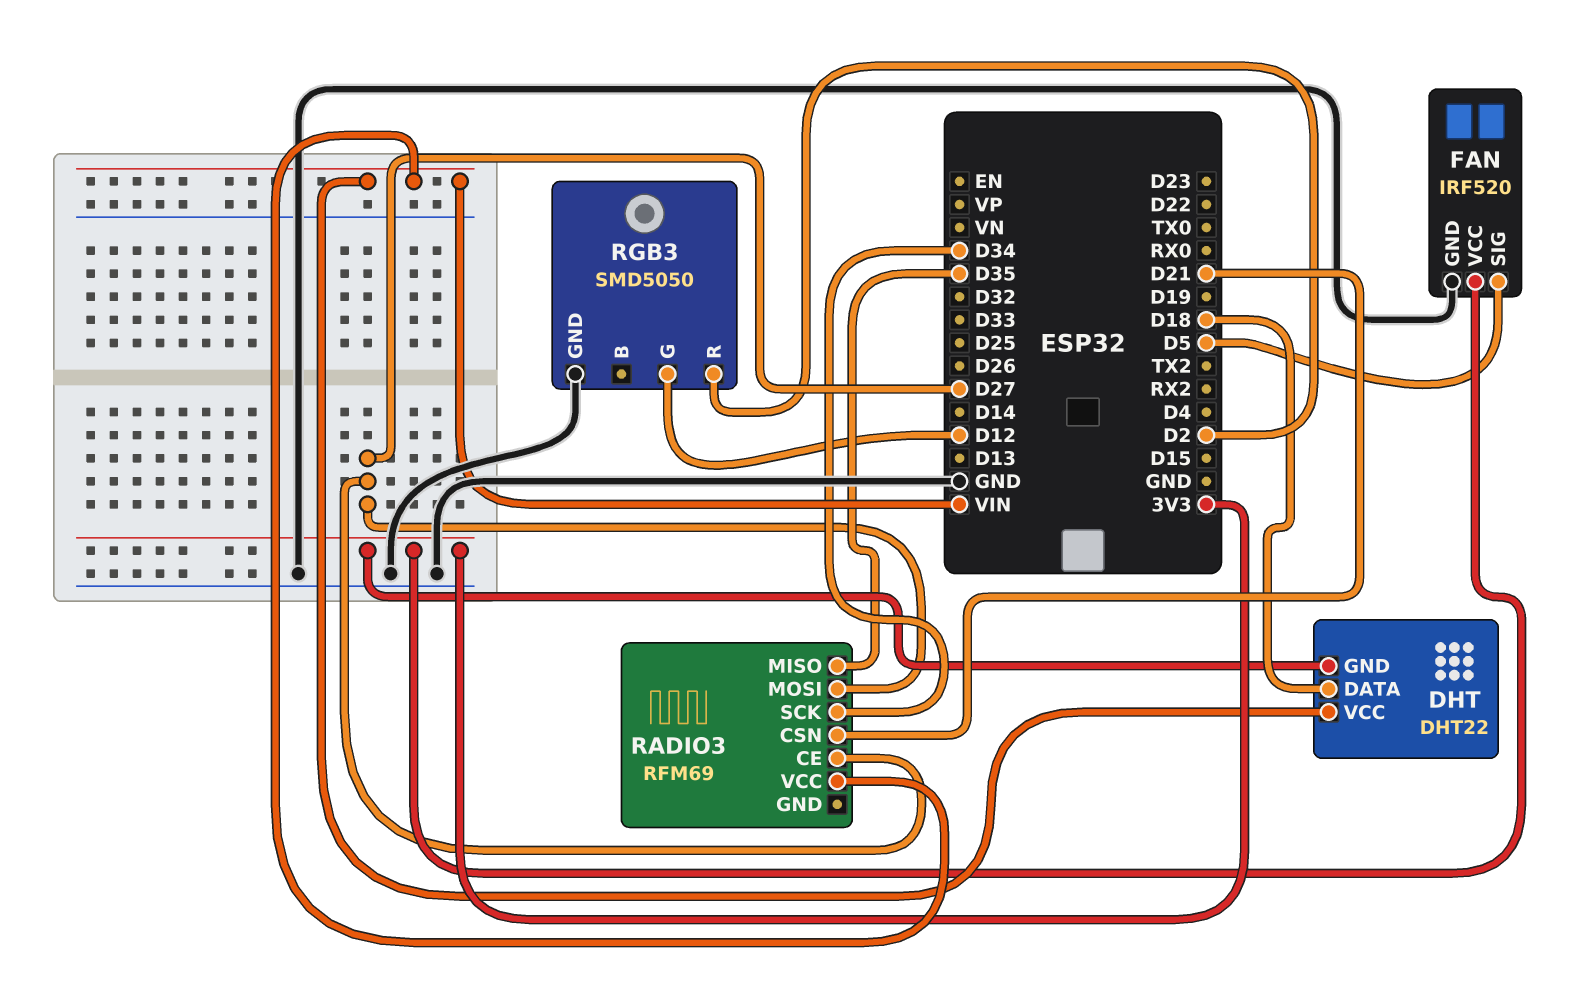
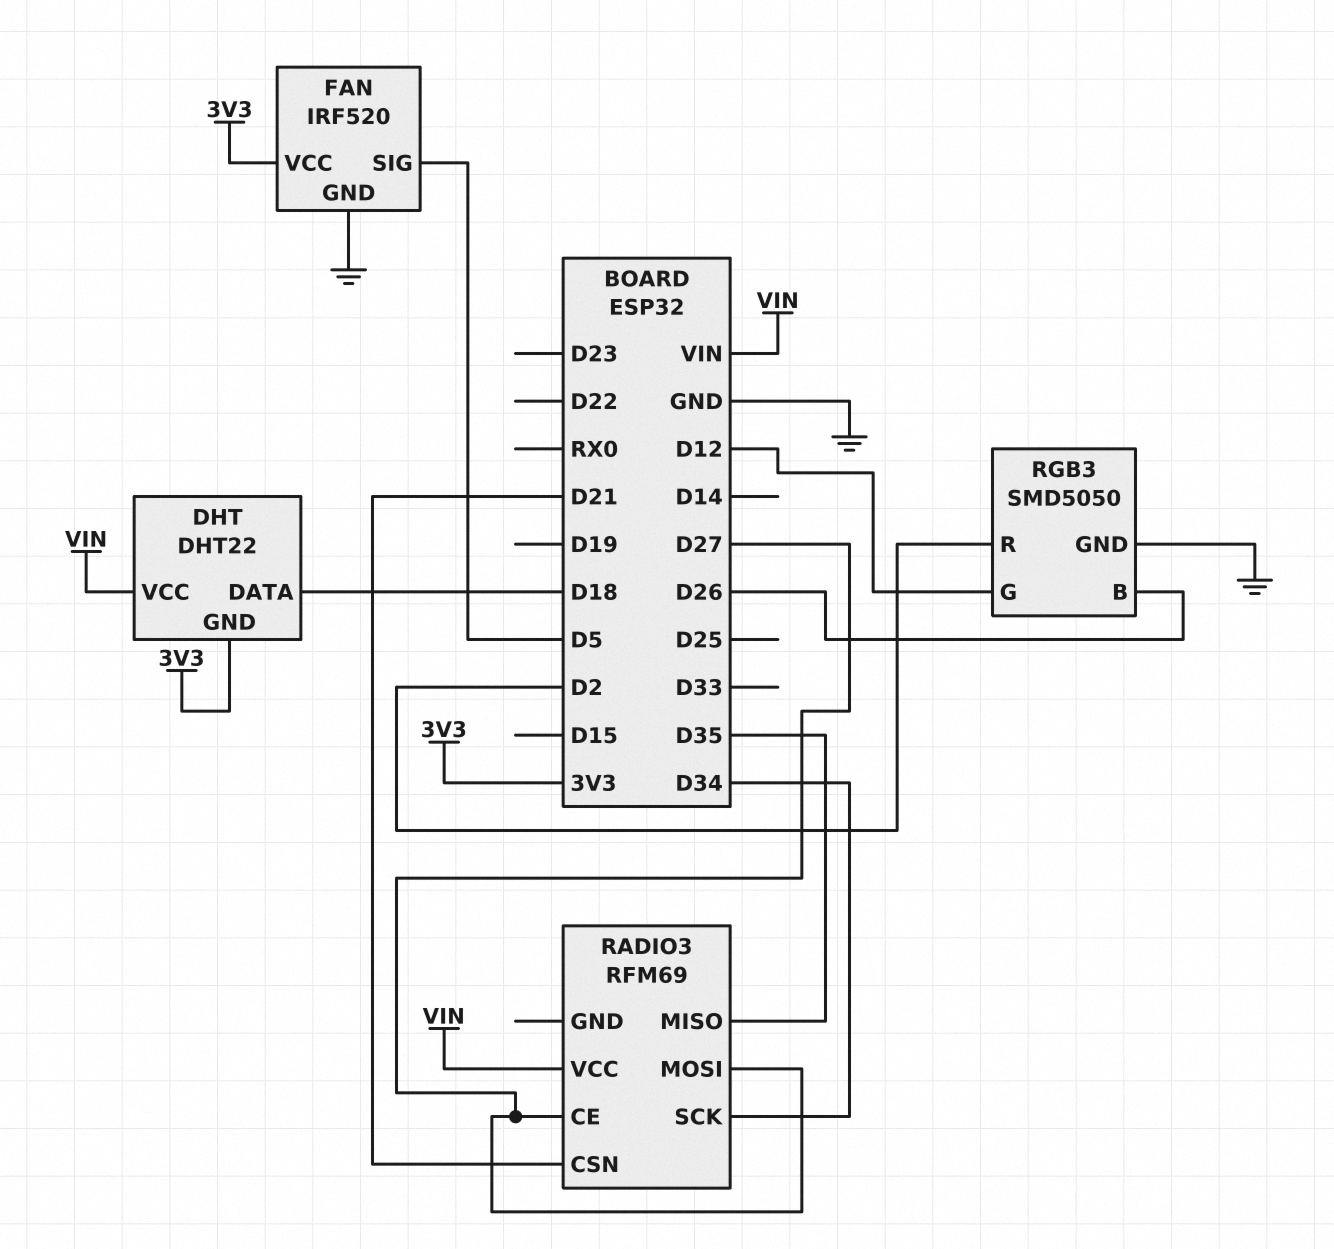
RGB3 pin B: none -> D26

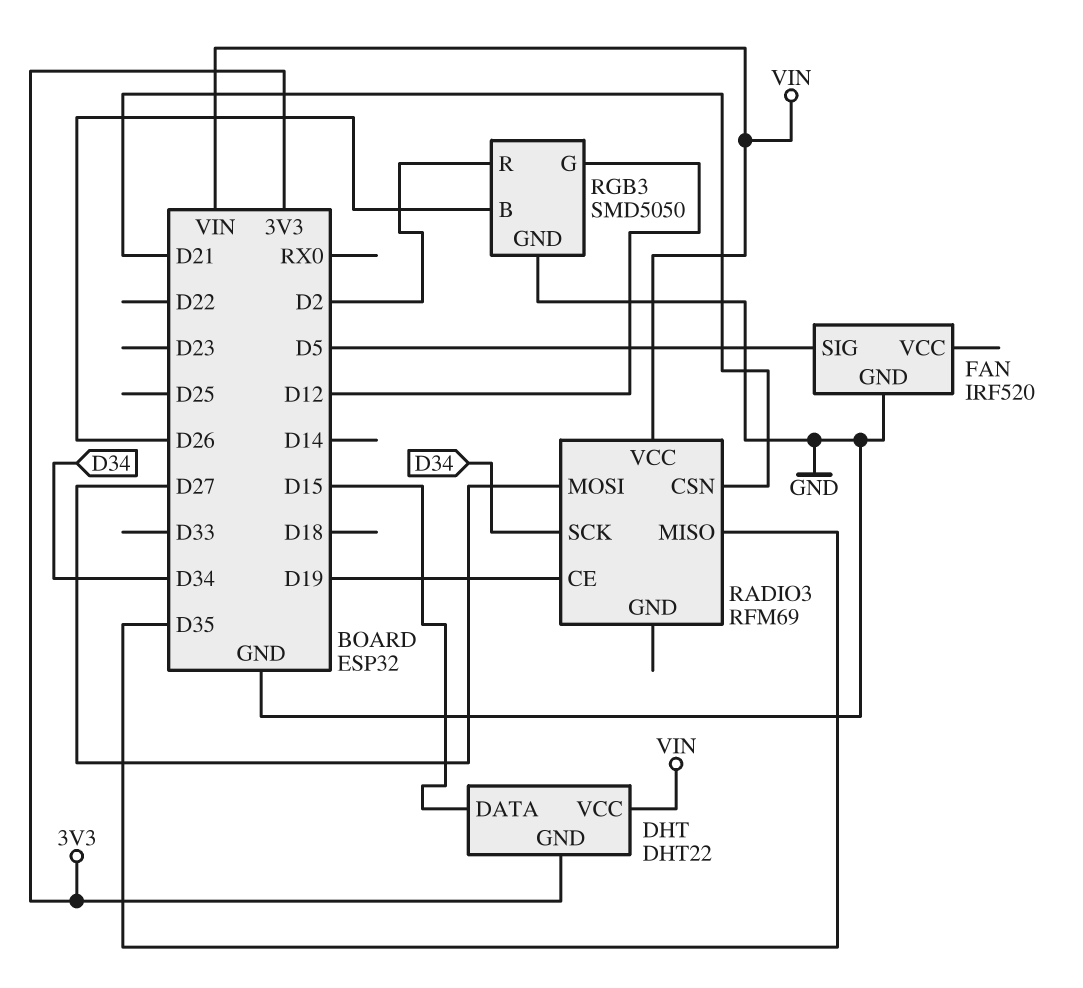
DHT pin DATA: D18 -> D15
FAN pin VCC: 3V3 -> none
RADIO3 pin CE: D27 -> D19

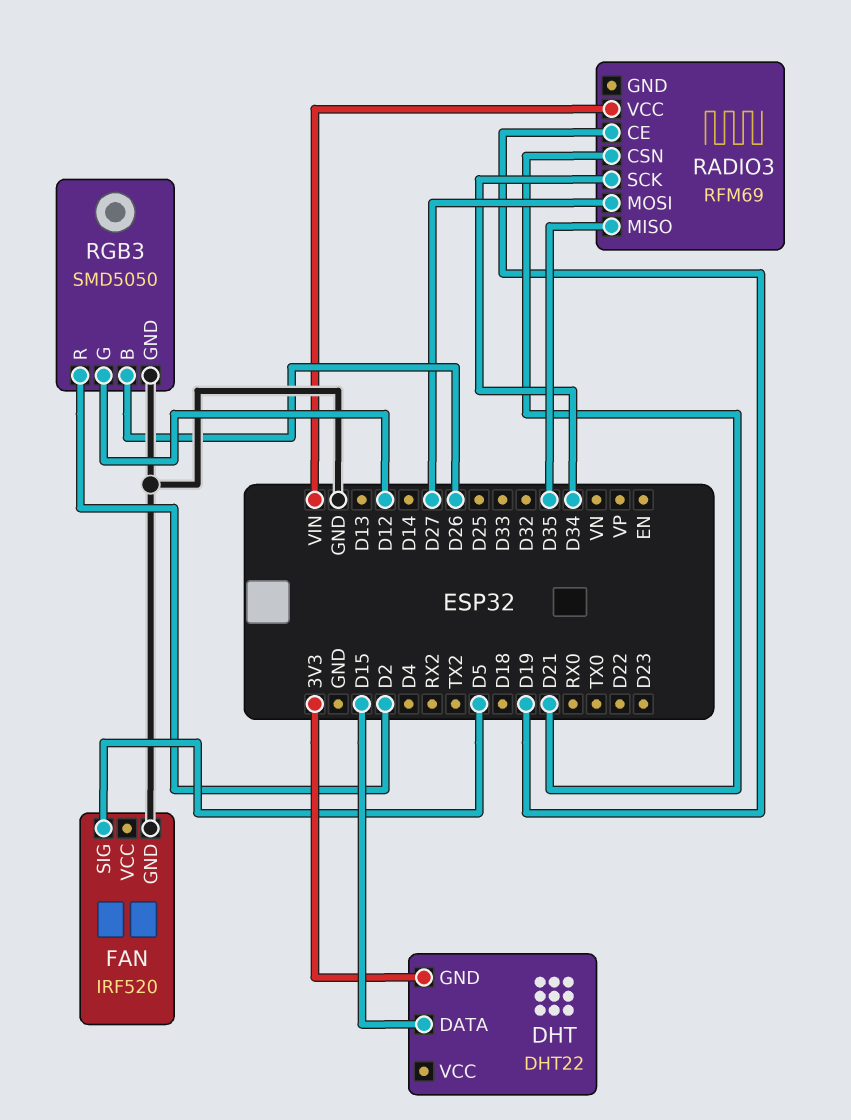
DHT pin VCC: VIN -> none

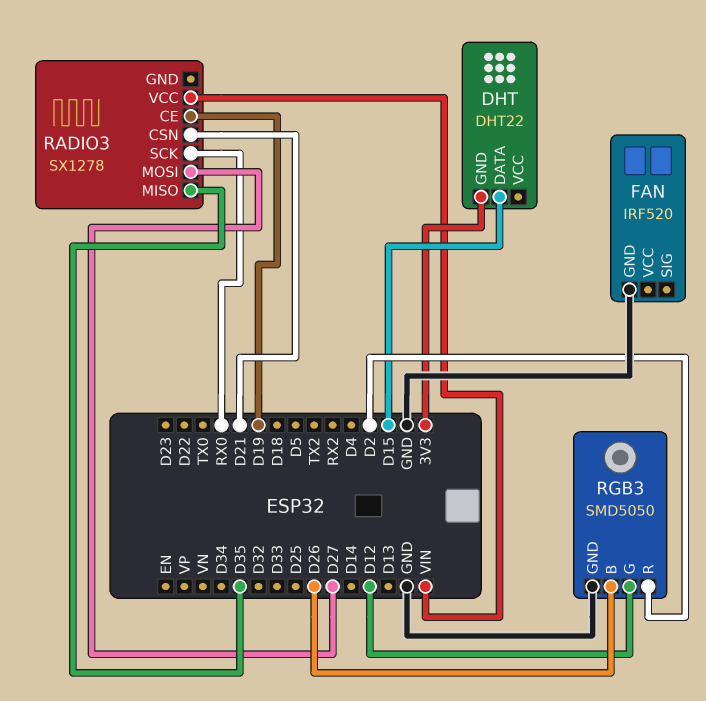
FAN pin SIG: D5 -> none
RADIO3: RFM69 -> SX1278
RADIO3 pin SCK: D34 -> RX0

